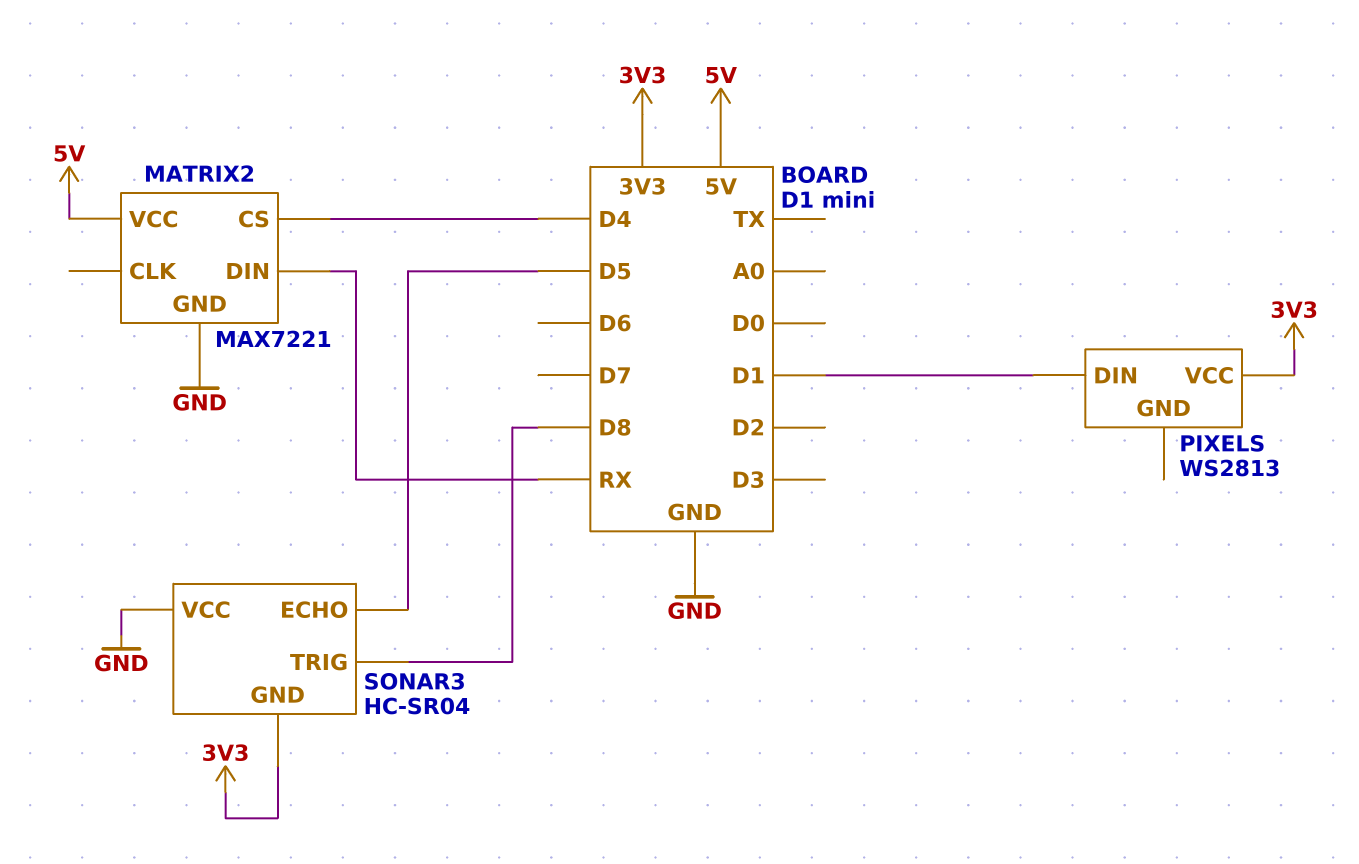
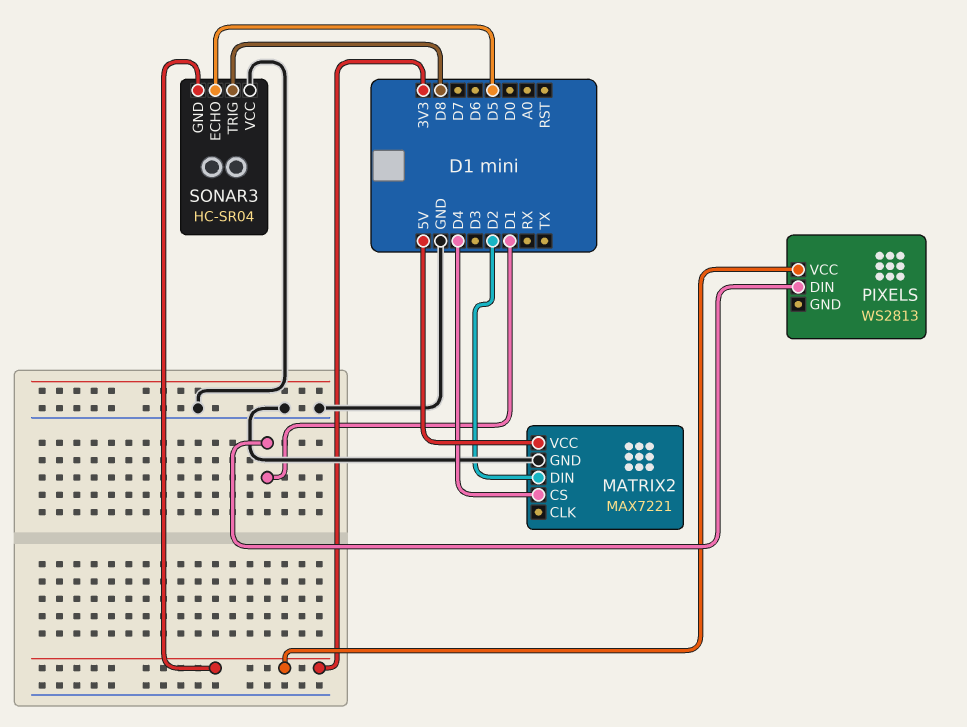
MATRIX2 pin DIN: RX -> D2

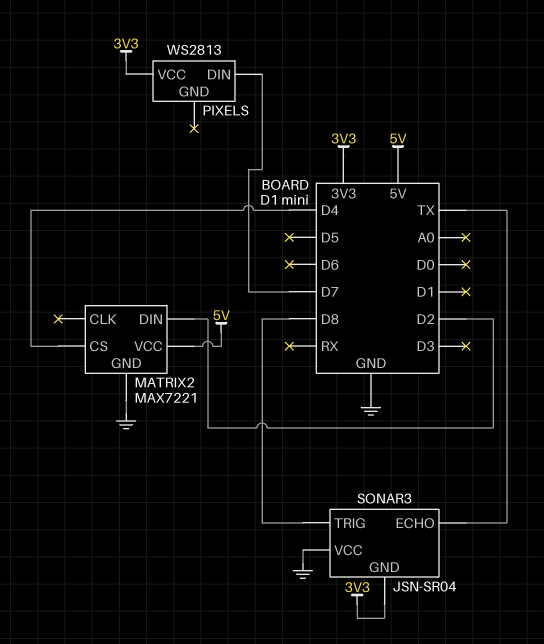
PIXELS pin DIN: D1 -> D7
SONAR3: HC-SR04 -> JSN-SR04
SONAR3 pin ECHO: D5 -> TX

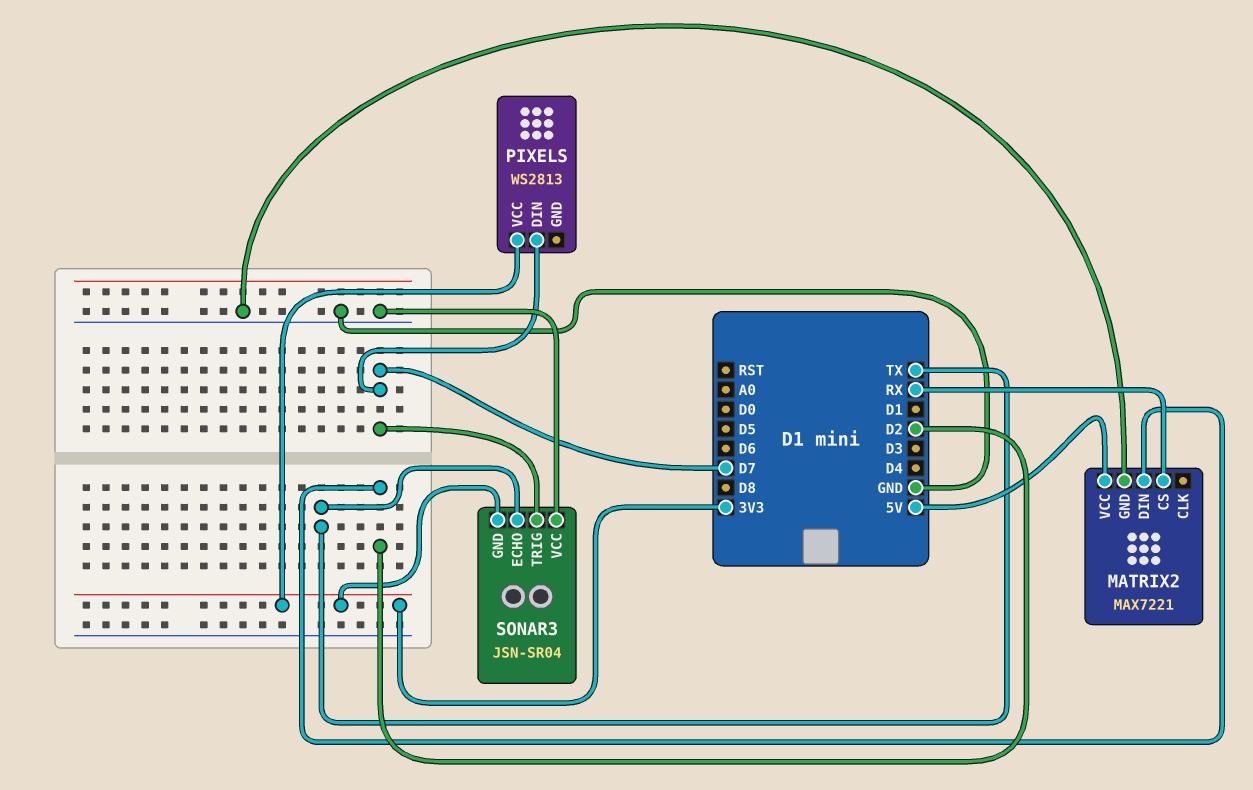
MATRIX2 pin CS: D4 -> RX
SONAR3 pin TRIG: D8 -> D7

